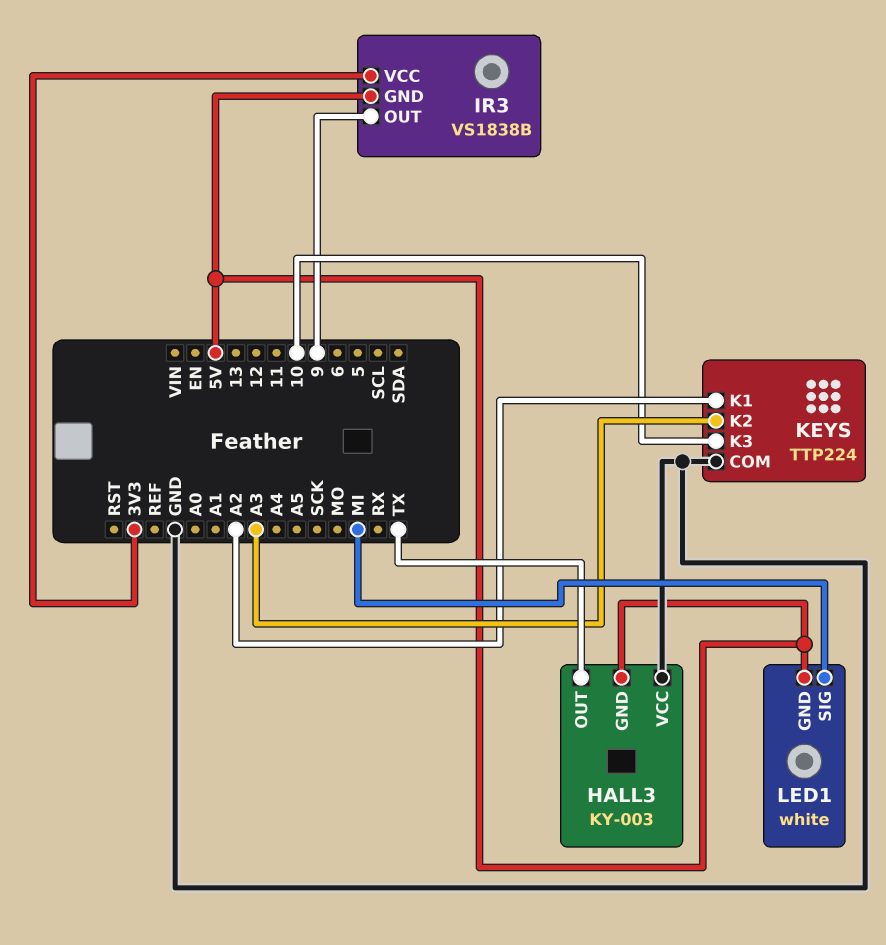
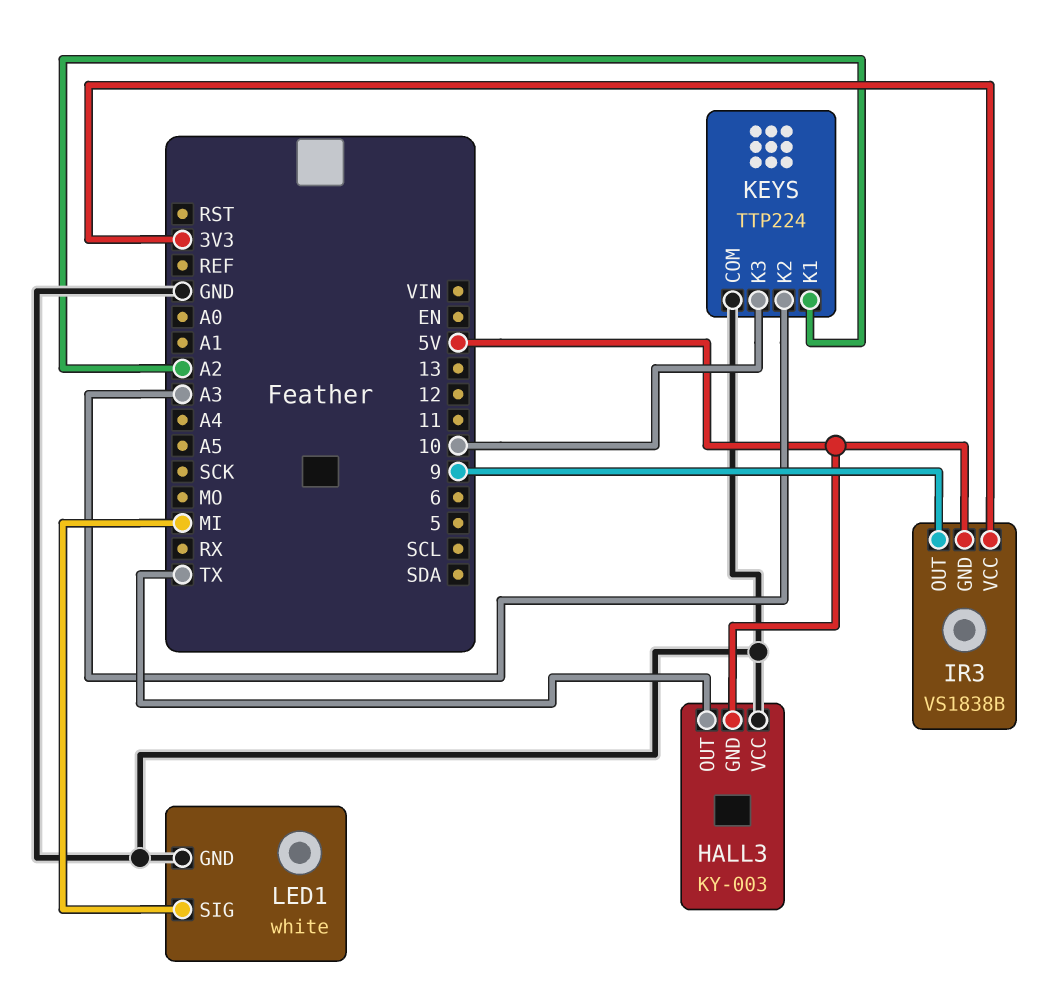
LED1 pin GND: 5V -> GND

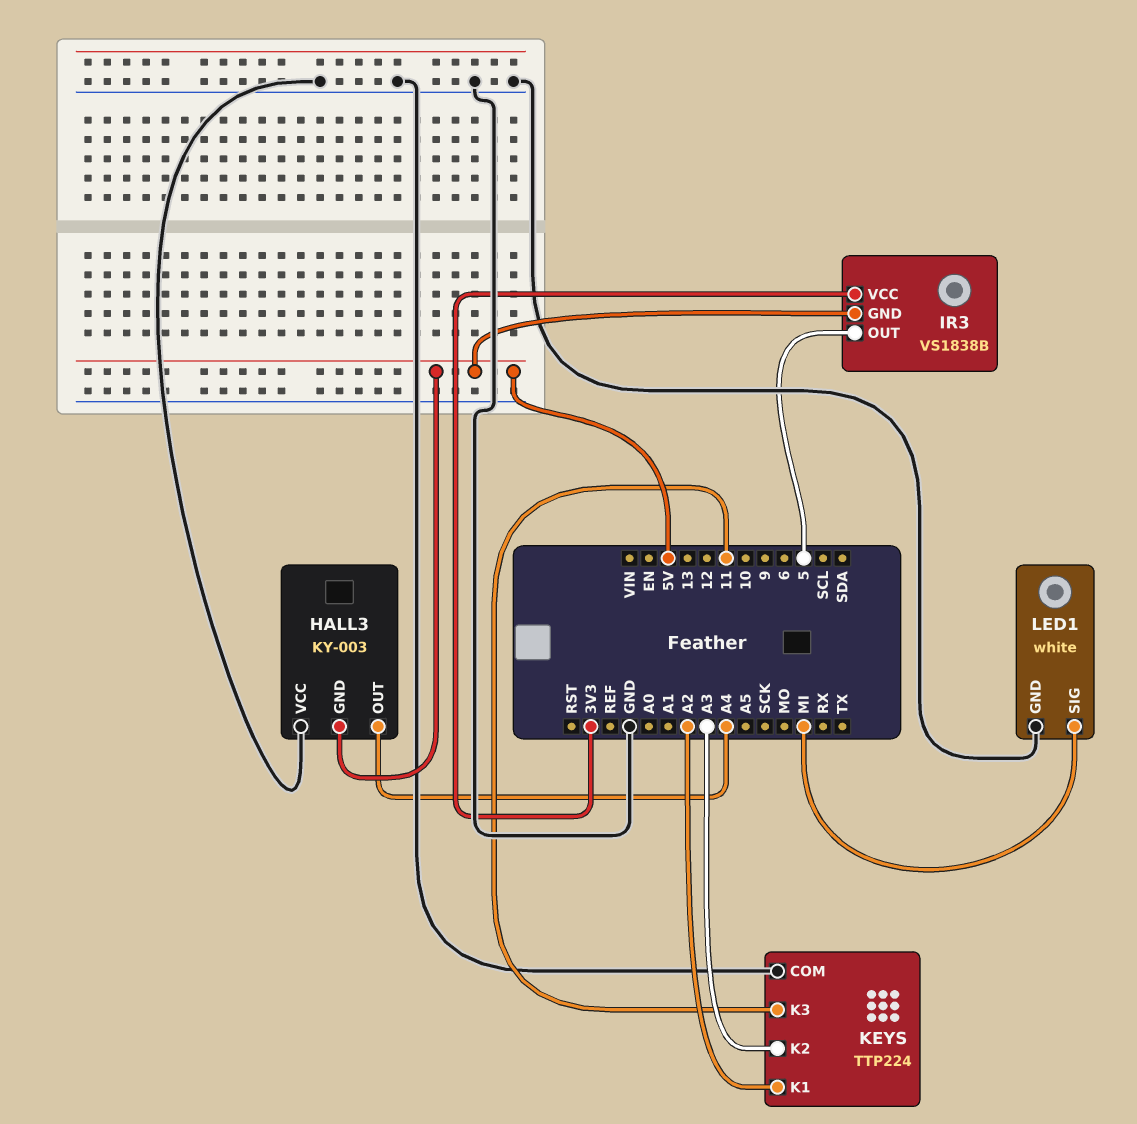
HALL3 pin OUT: TX -> A4
IR3 pin OUT: 9 -> 5
KEYS pin K3: 10 -> 11

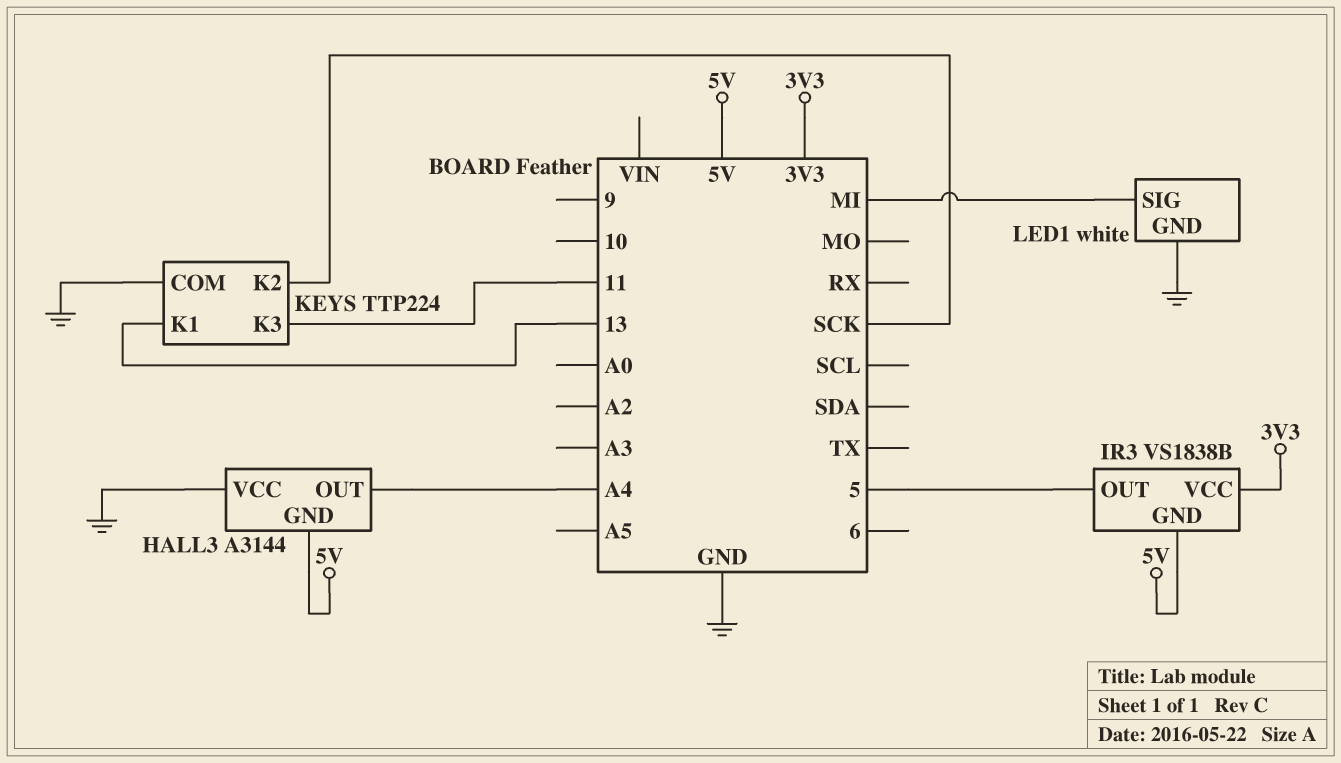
HALL3: KY-003 -> A3144
KEYS pin K1: A2 -> 13
KEYS pin K2: A3 -> SCK

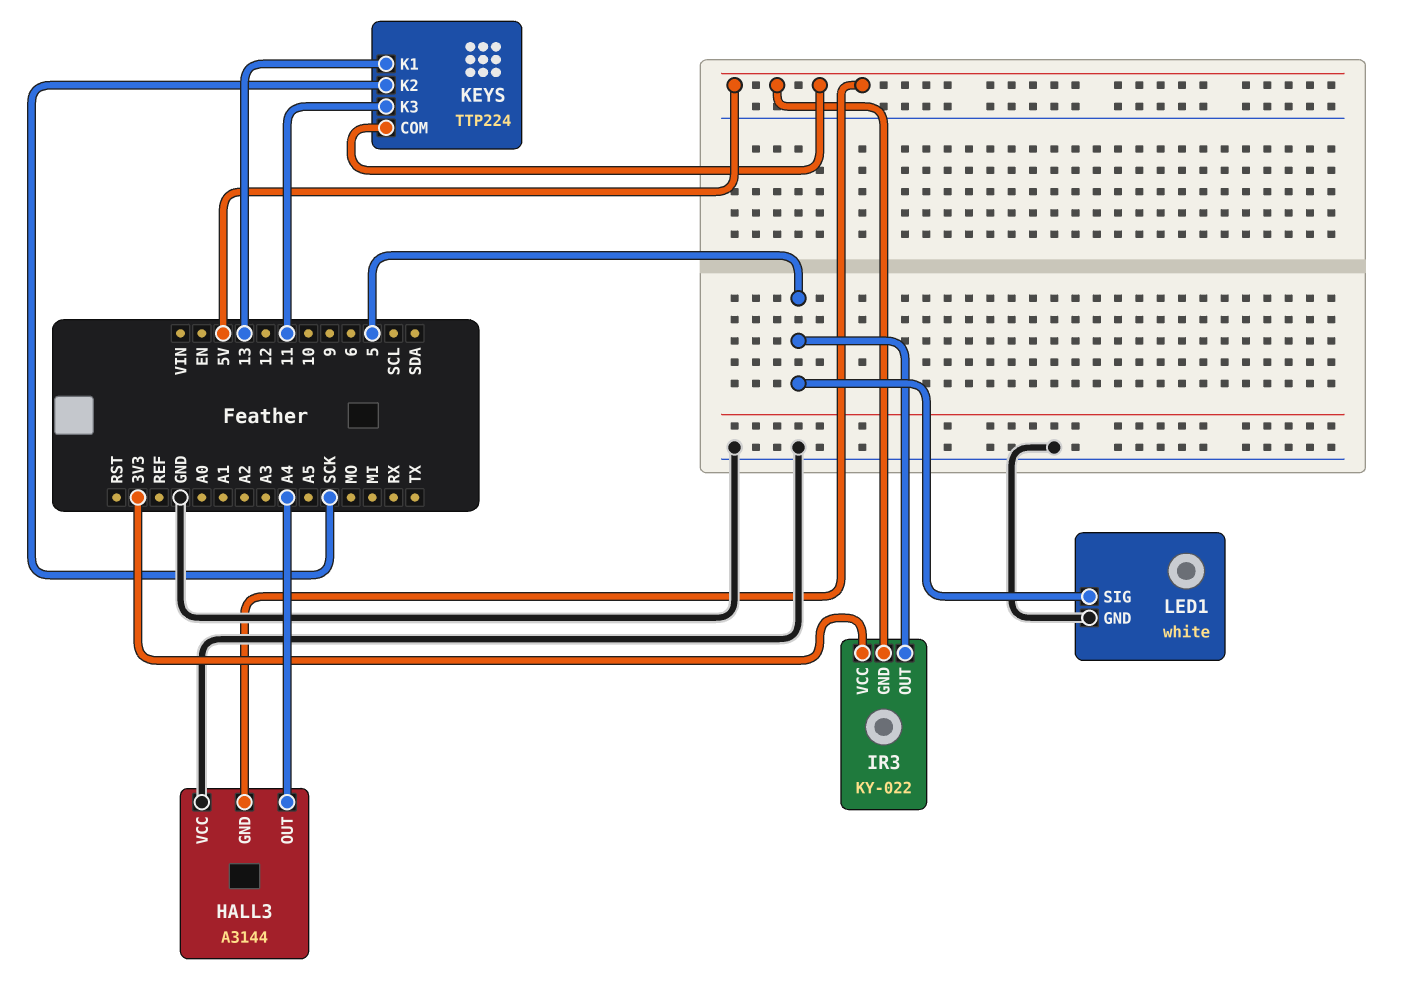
IR3: VS1838B -> KY-022
KEYS pin COM: GND -> 5V
LED1 pin SIG: MI -> 5

